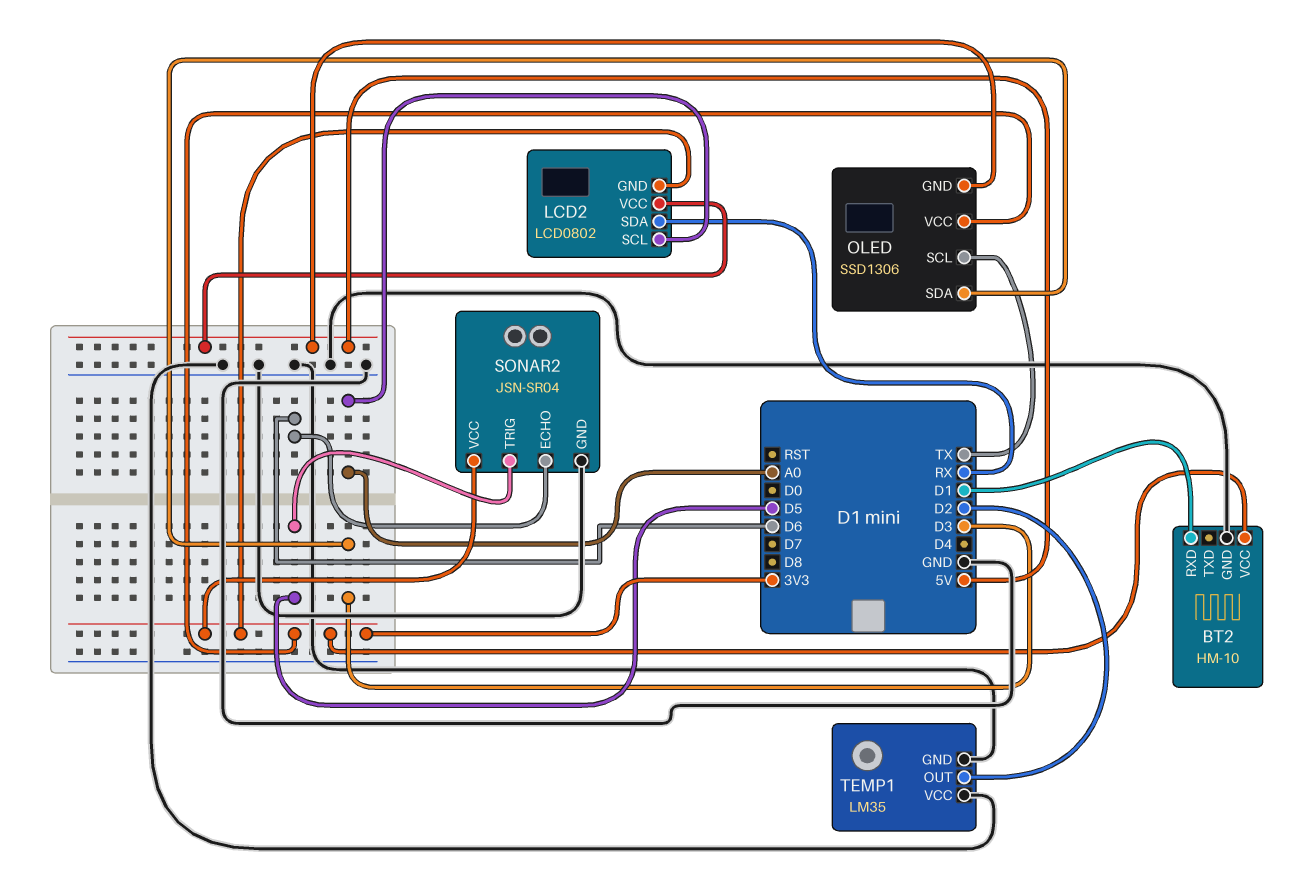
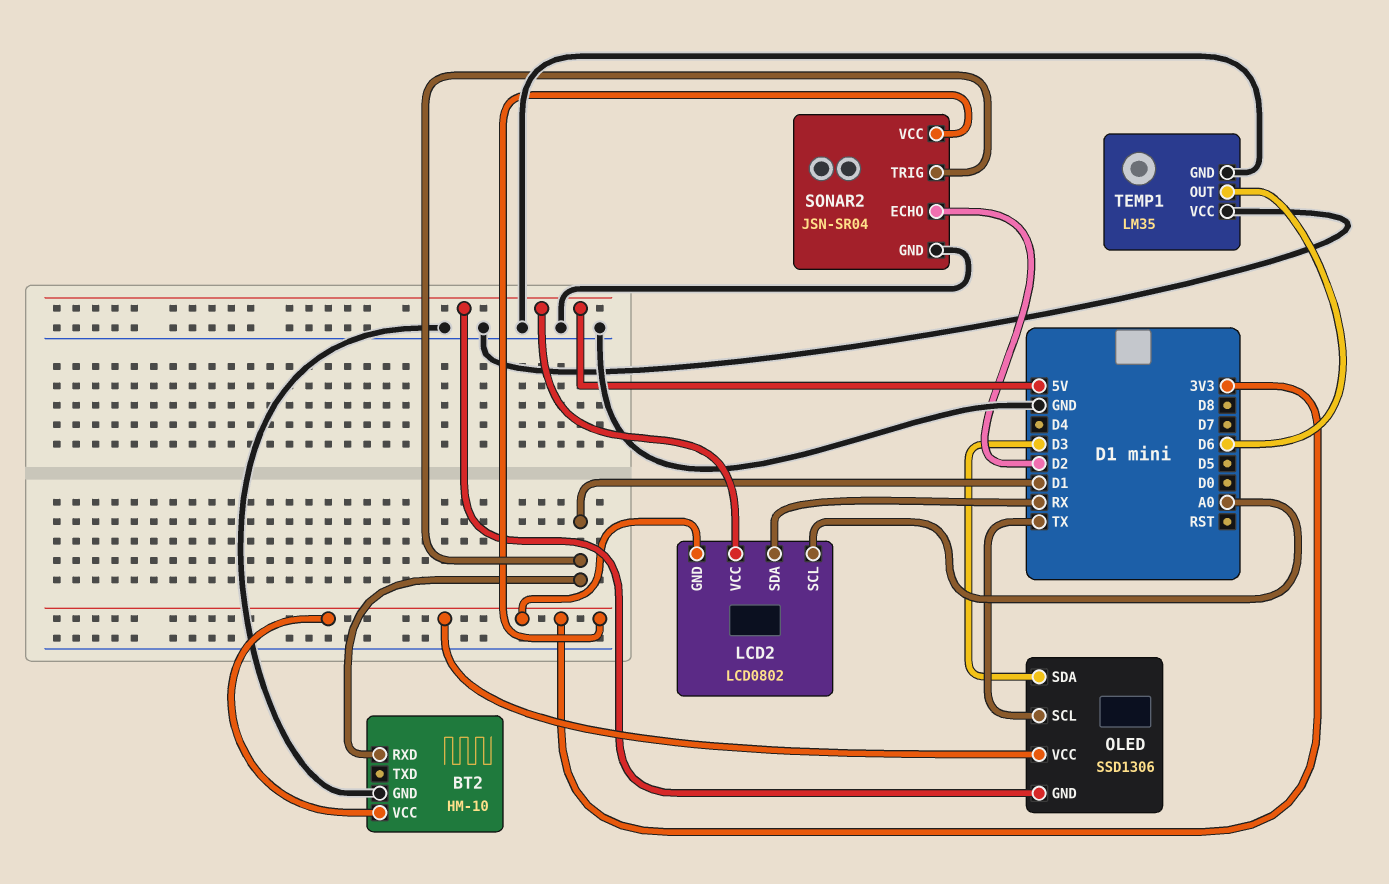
SONAR2 pin ECHO: D6 -> D2
SONAR2 pin TRIG: D5 -> D1
TEMP1 pin OUT: D2 -> D6

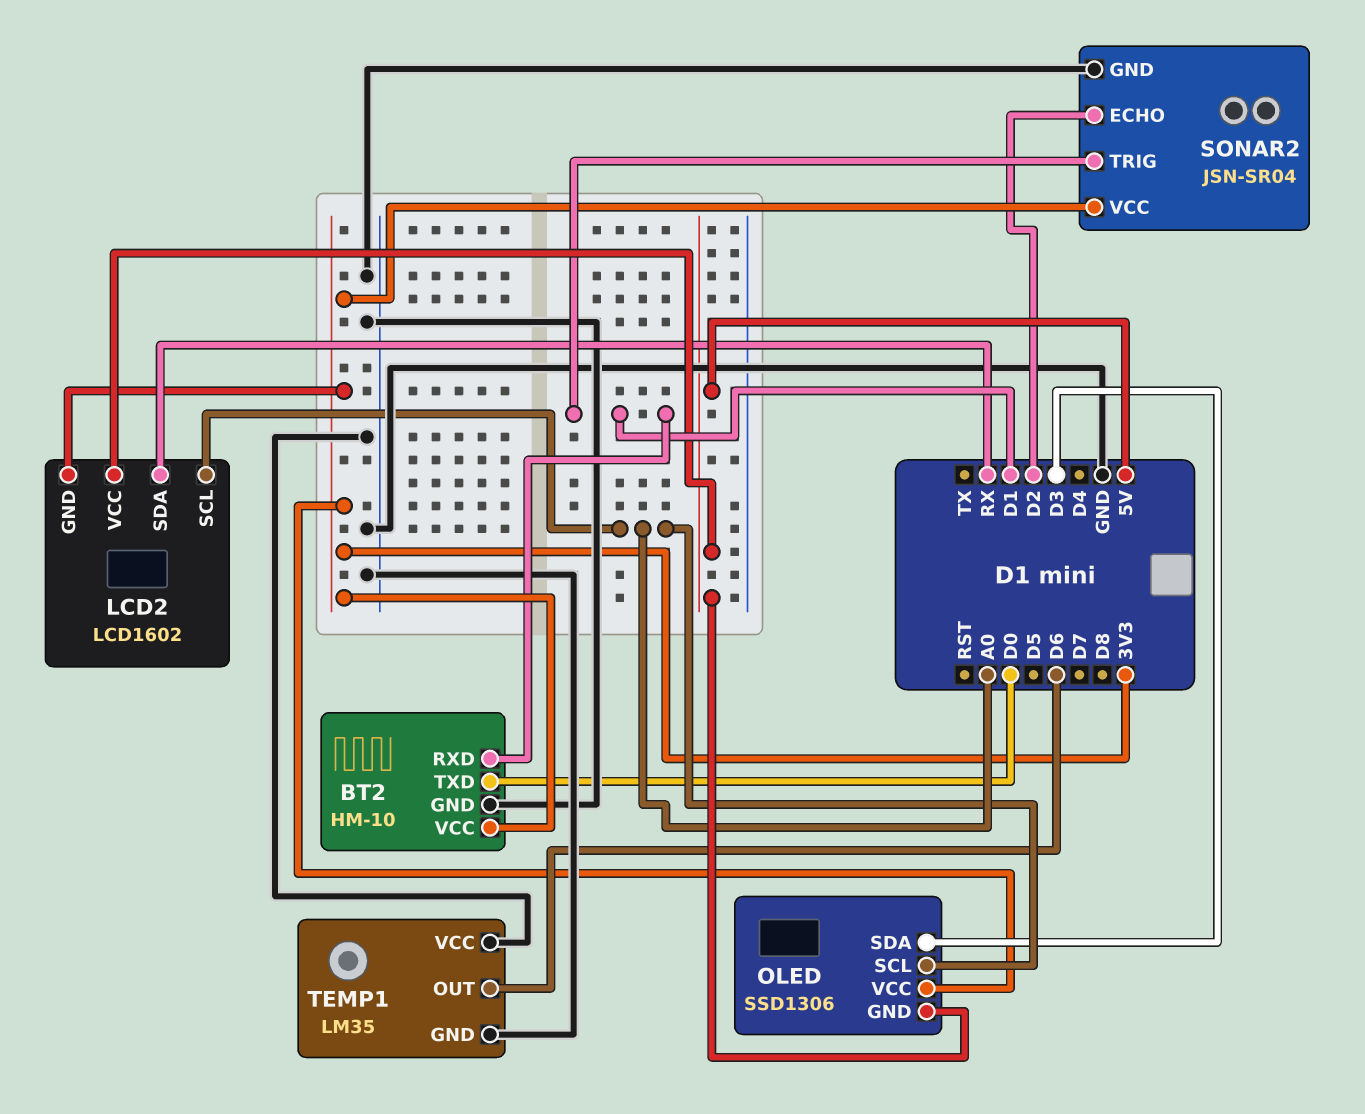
BT2 pin TXD: none -> D0
LCD2: LCD0802 -> LCD1602
OLED pin SCL: TX -> A0

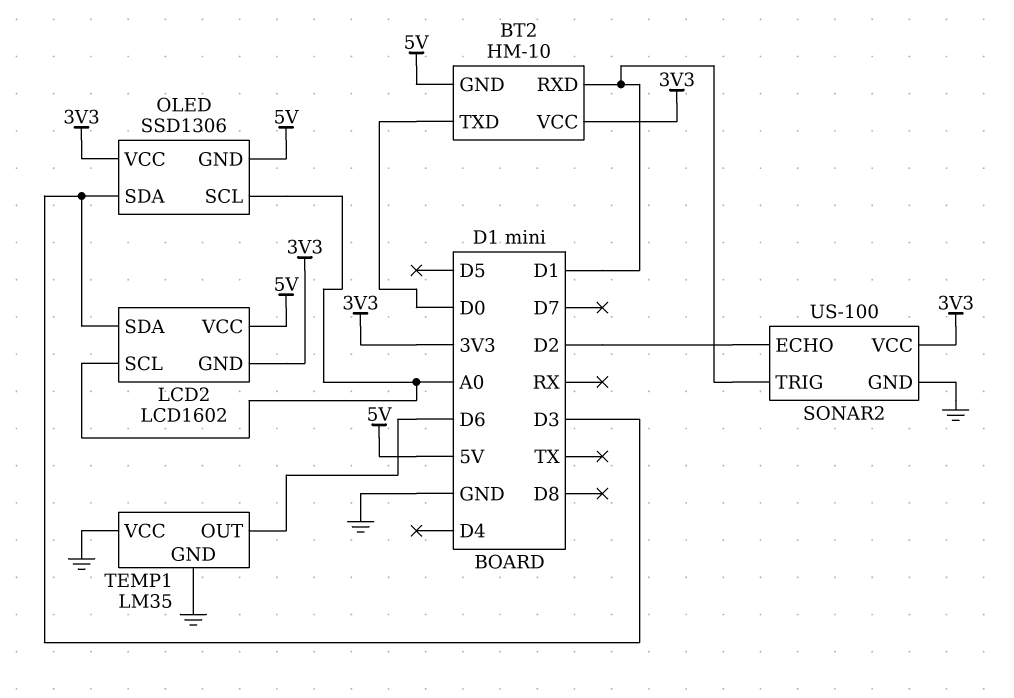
BT2 pin GND: GND -> 5V
LCD2 pin SDA: RX -> D3
SONAR2: JSN-SR04 -> US-100

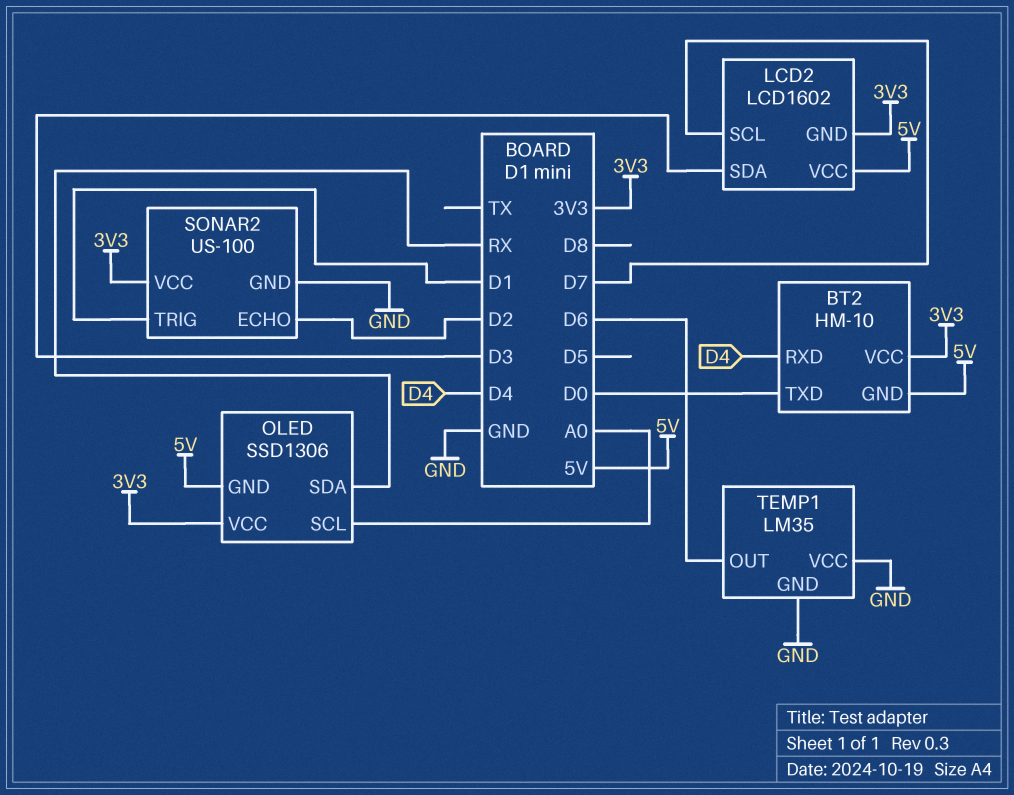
BT2 pin RXD: D1 -> D4
LCD2 pin SCL: A0 -> D7
OLED pin SDA: D3 -> RX

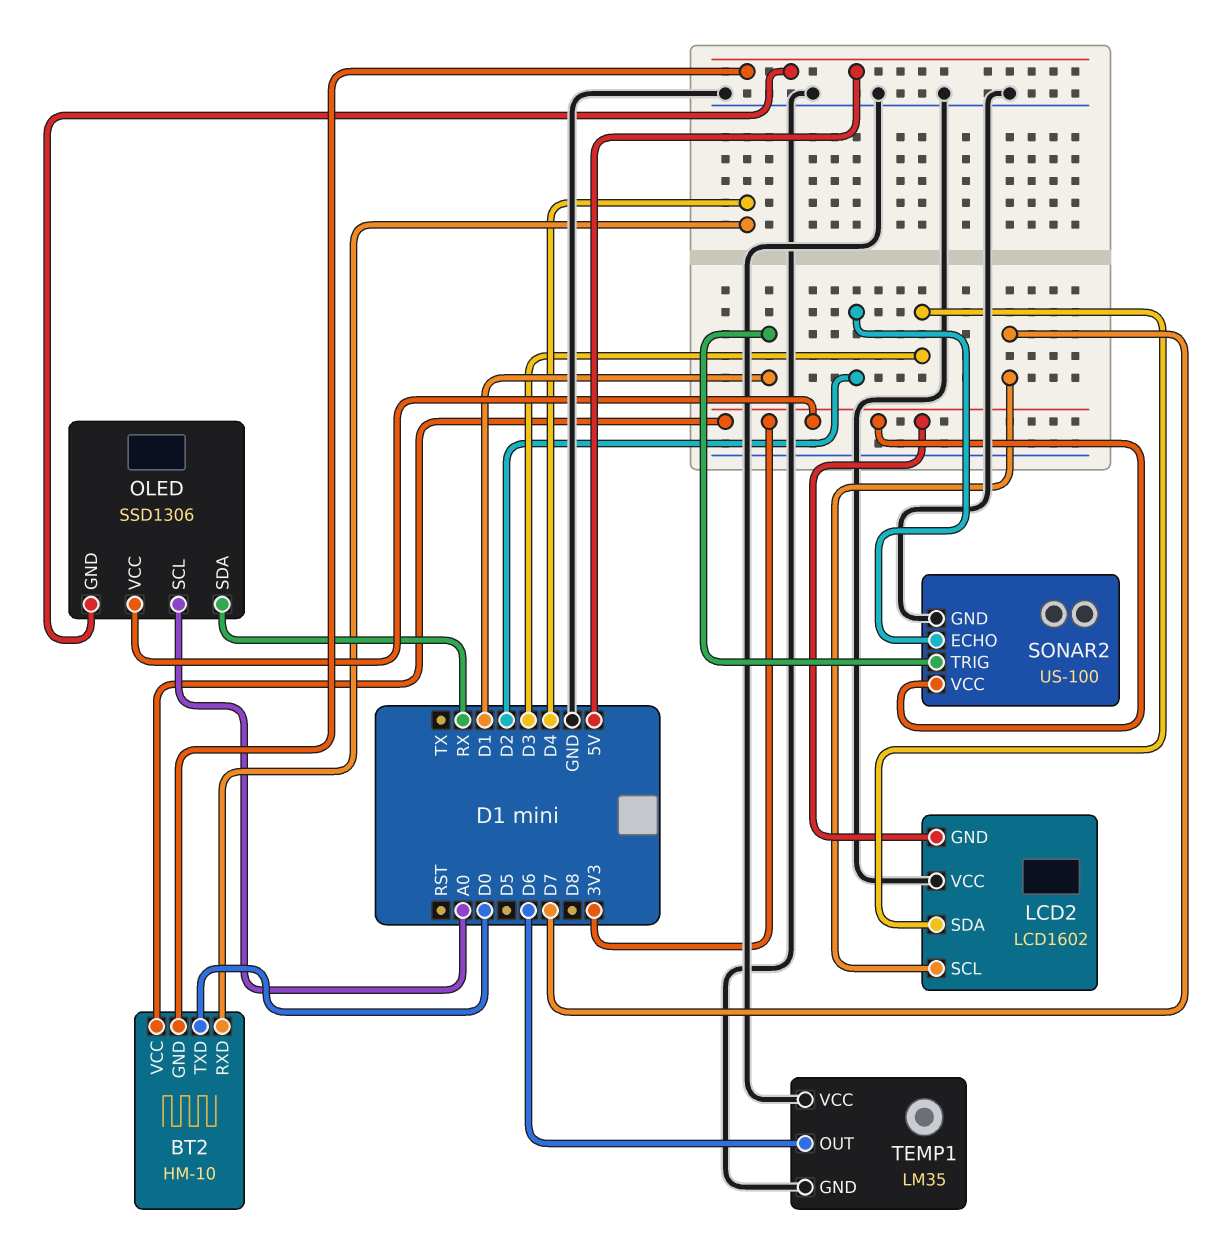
LCD2 pin VCC: 5V -> GND

